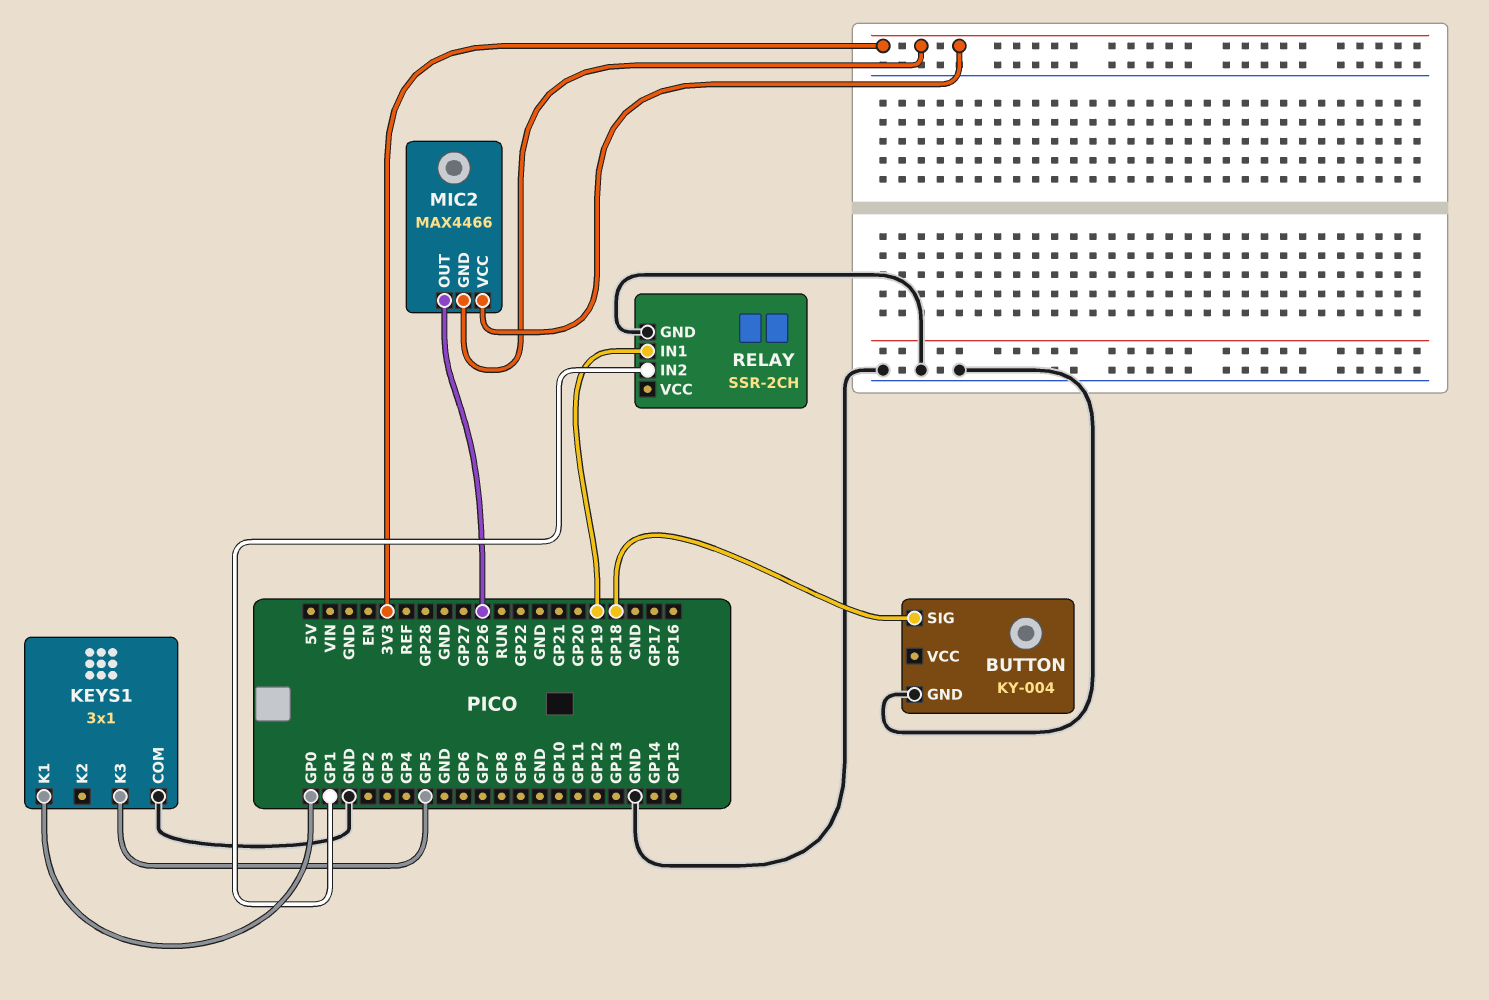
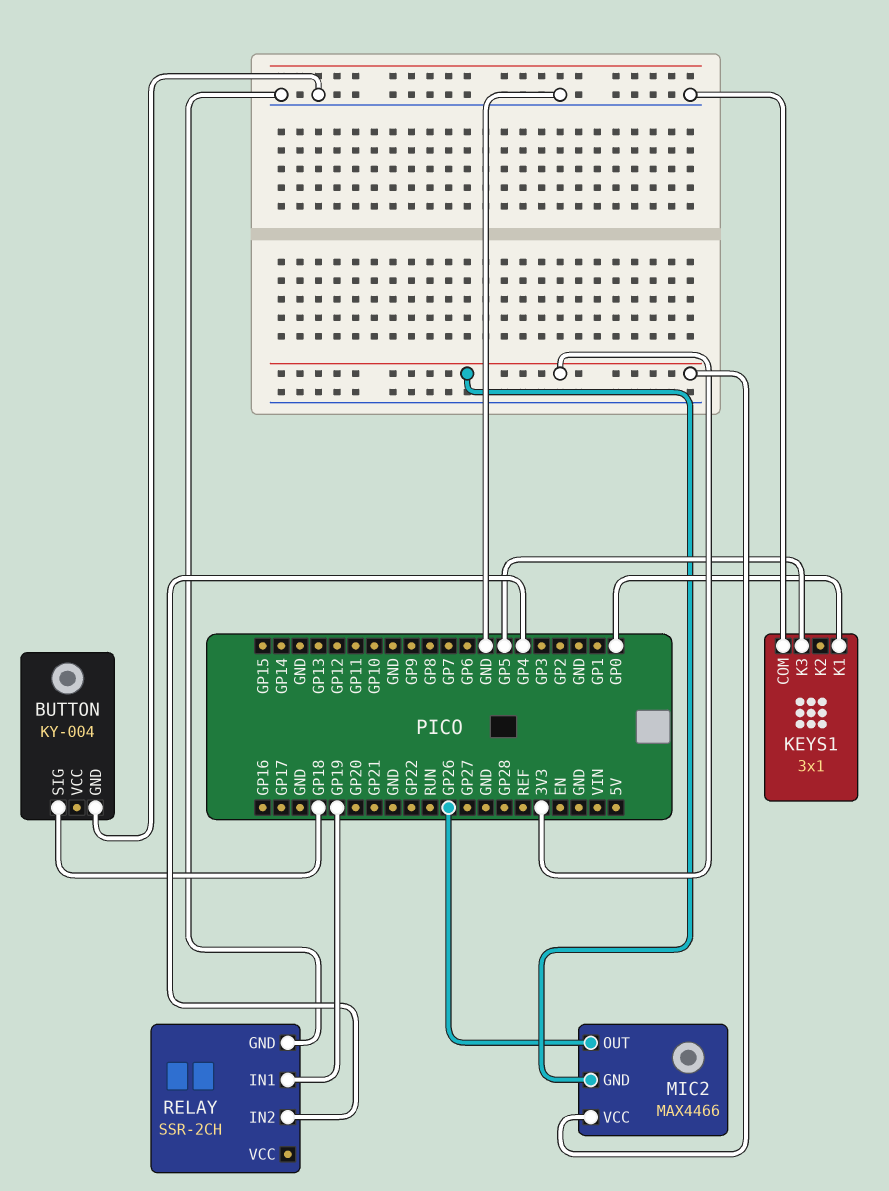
RELAY pin IN2: GP1 -> GP4

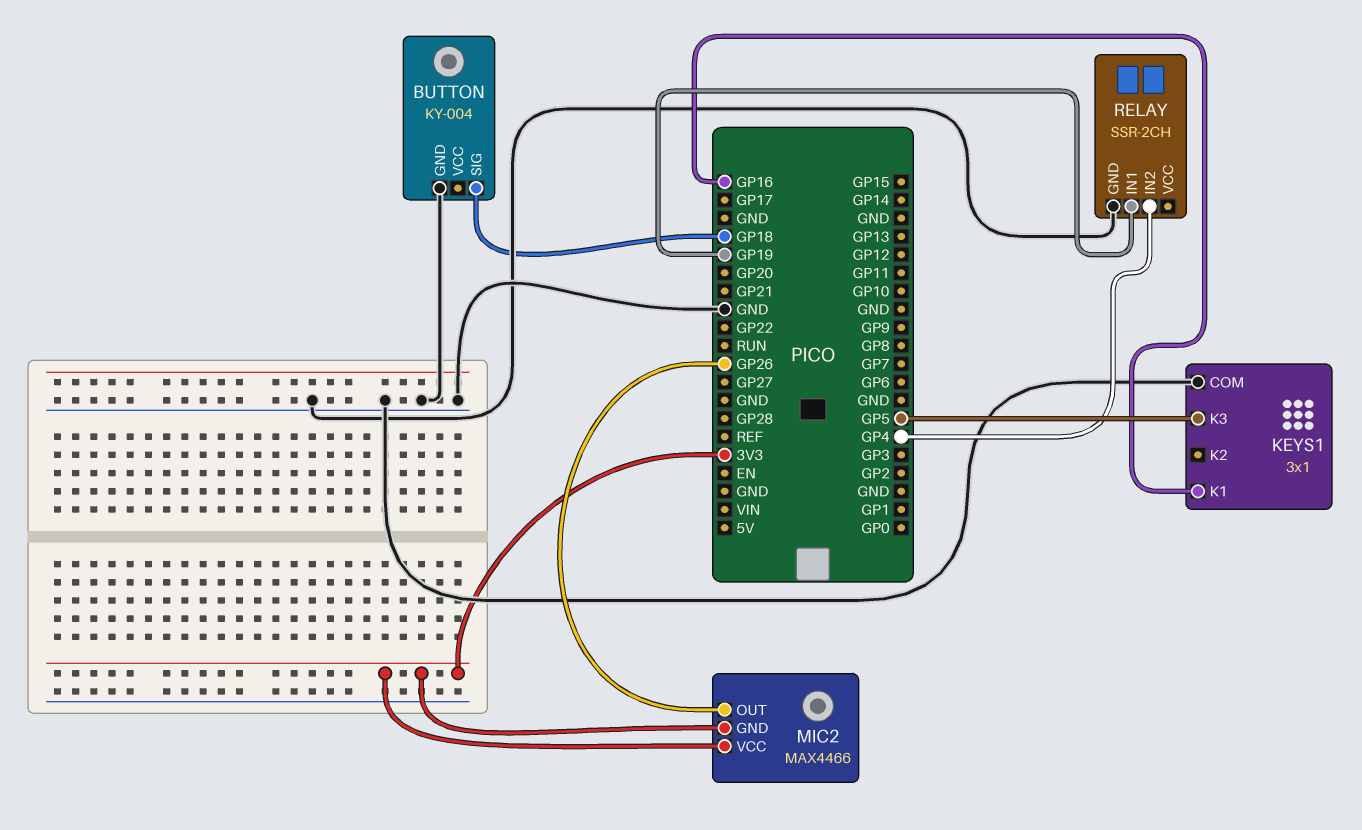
KEYS1 pin K1: GP0 -> GP16

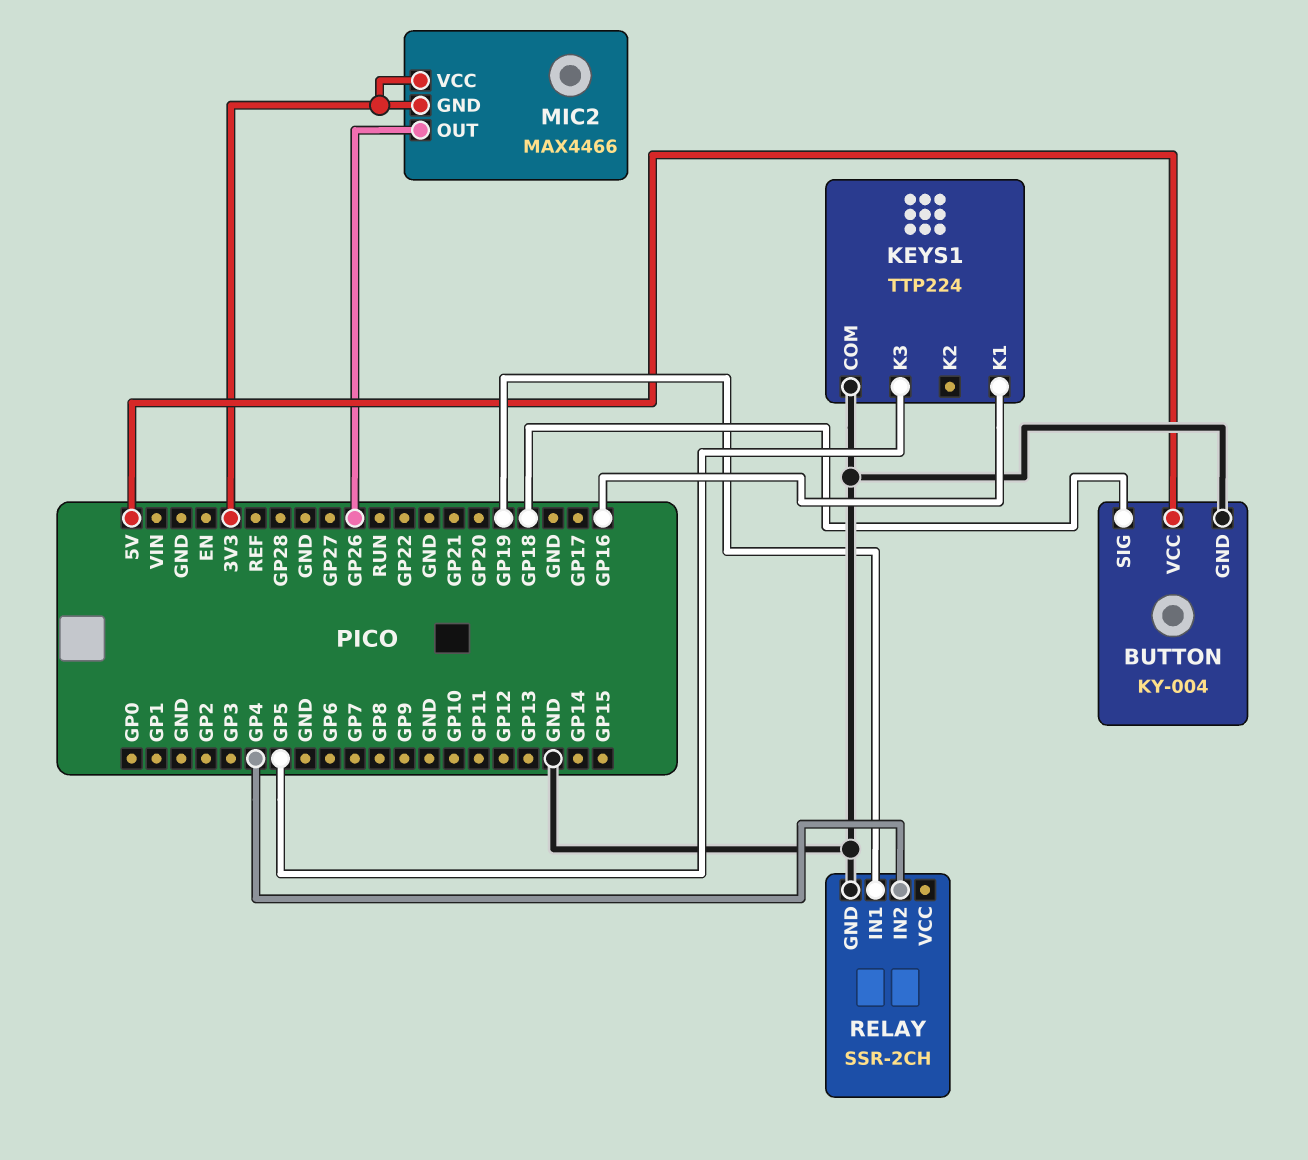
BUTTON pin VCC: none -> 5V
KEYS1: 3x1 -> TTP224

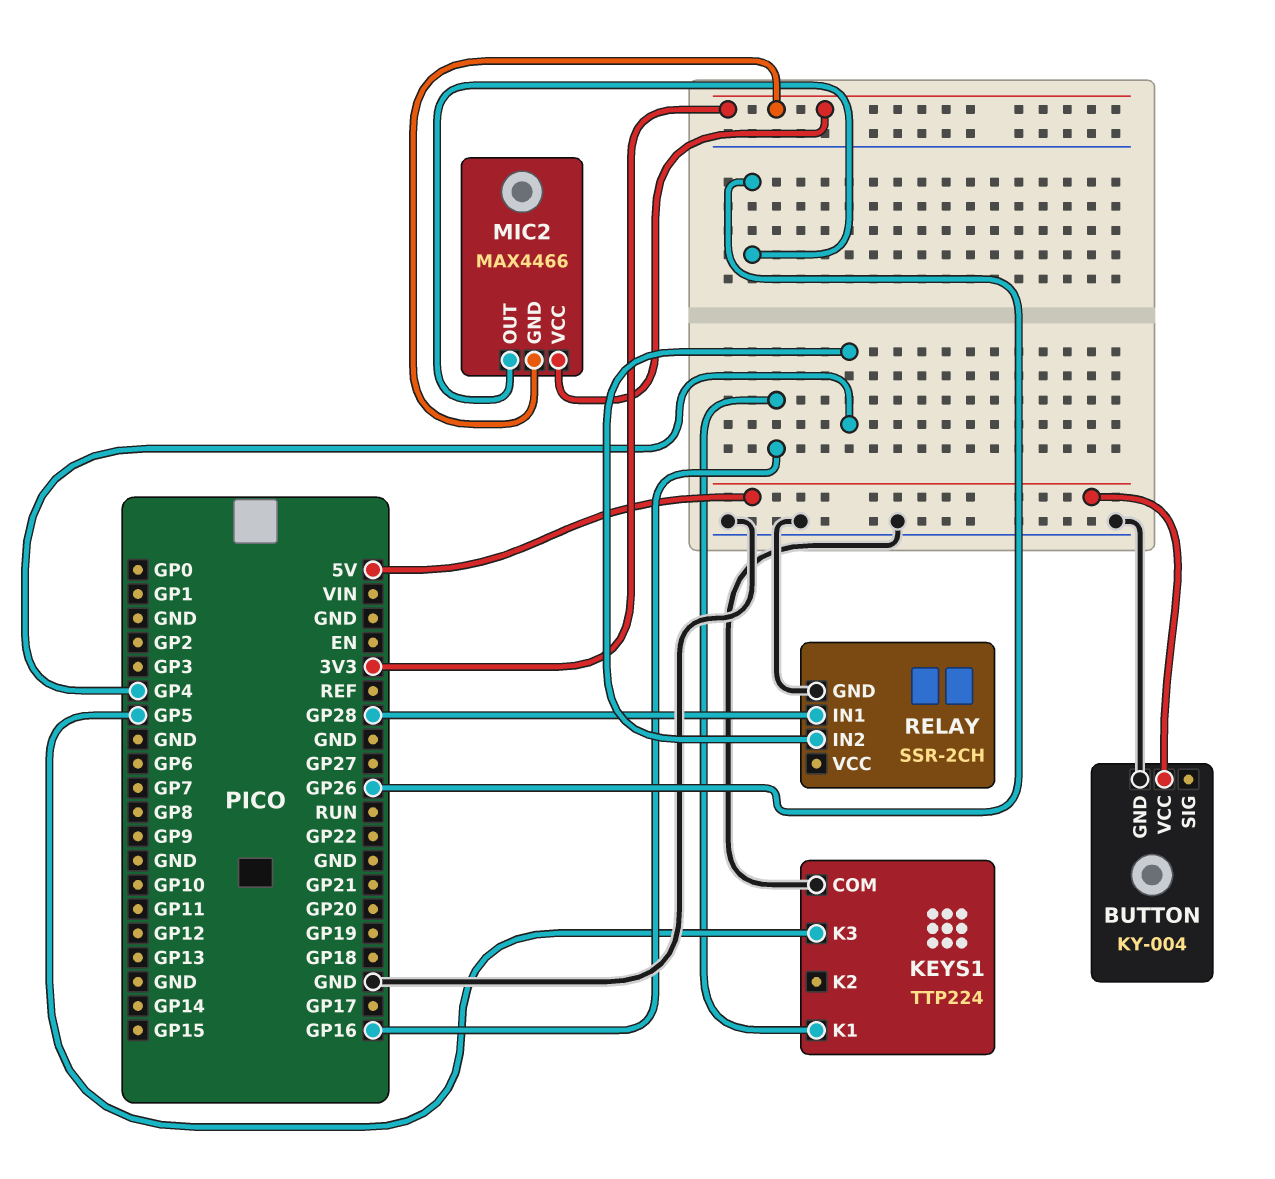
BUTTON pin SIG: GP18 -> none
RELAY pin IN1: GP19 -> GP28

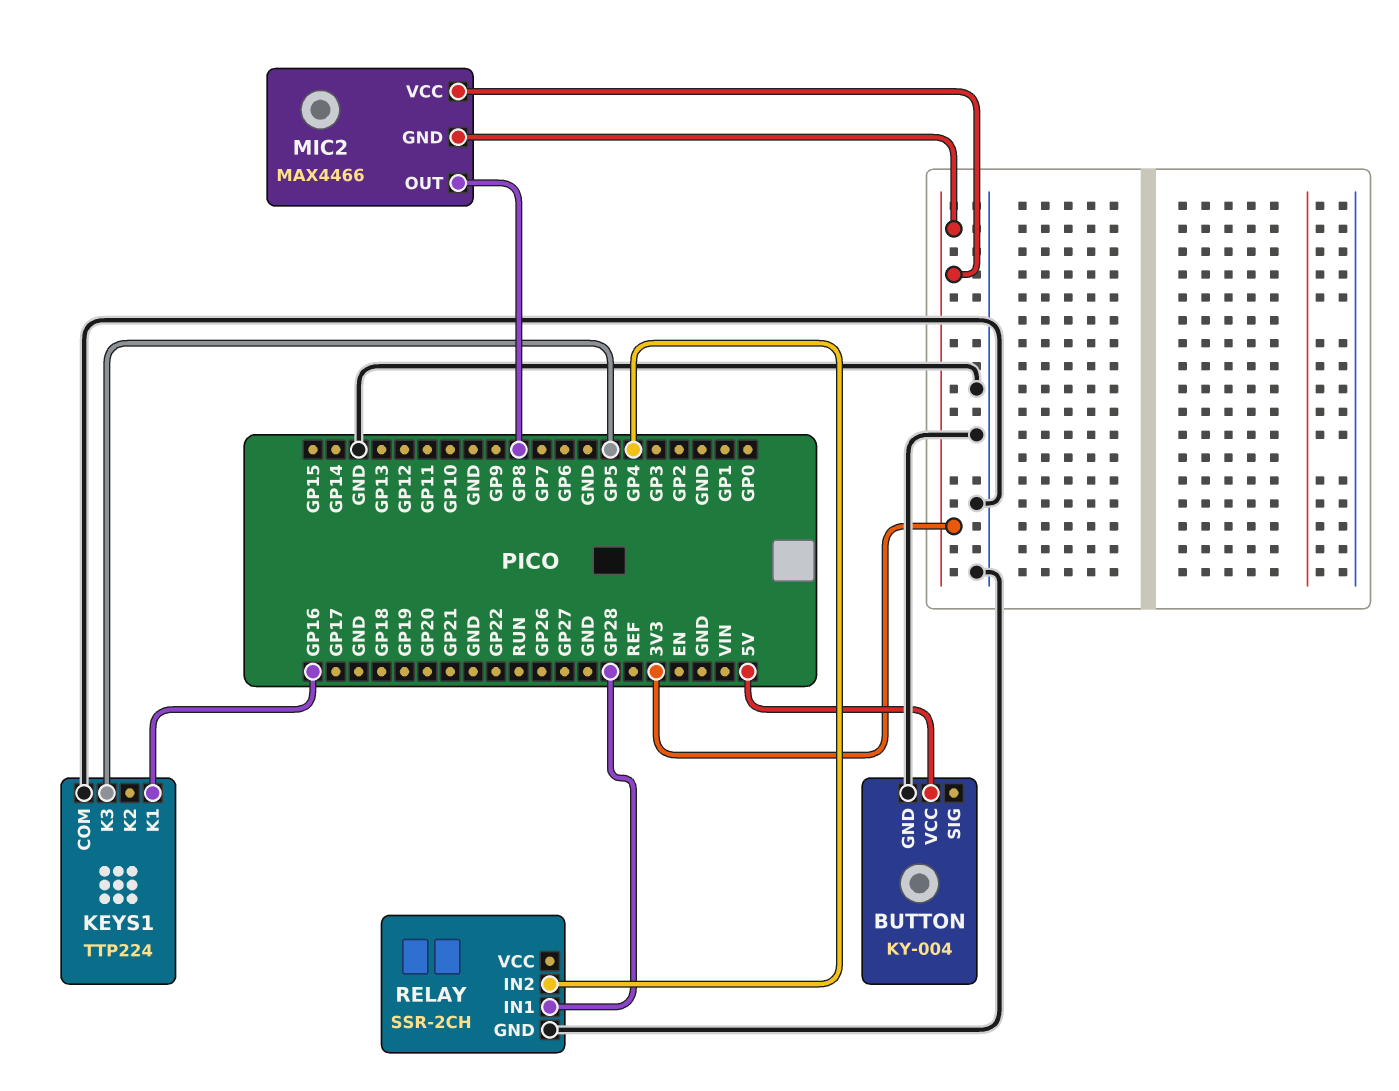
MIC2 pin OUT: GP26 -> GP8

